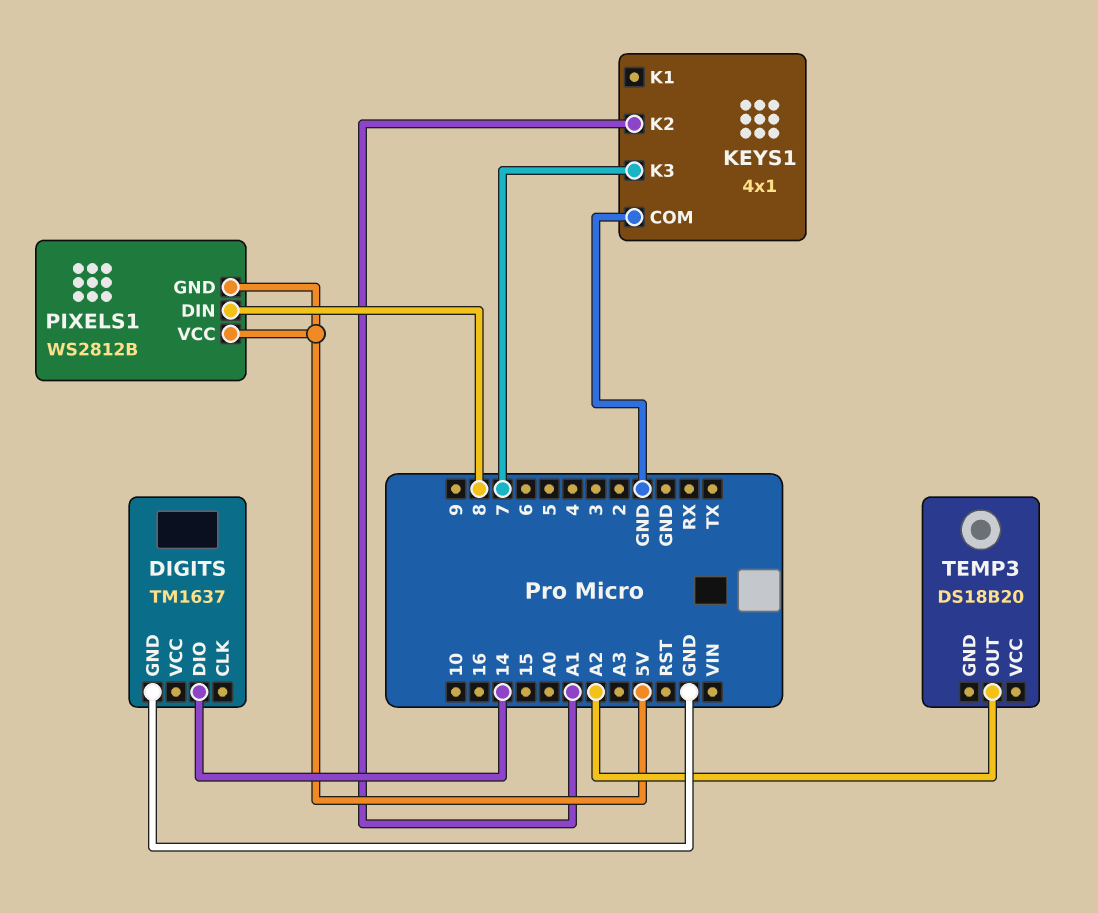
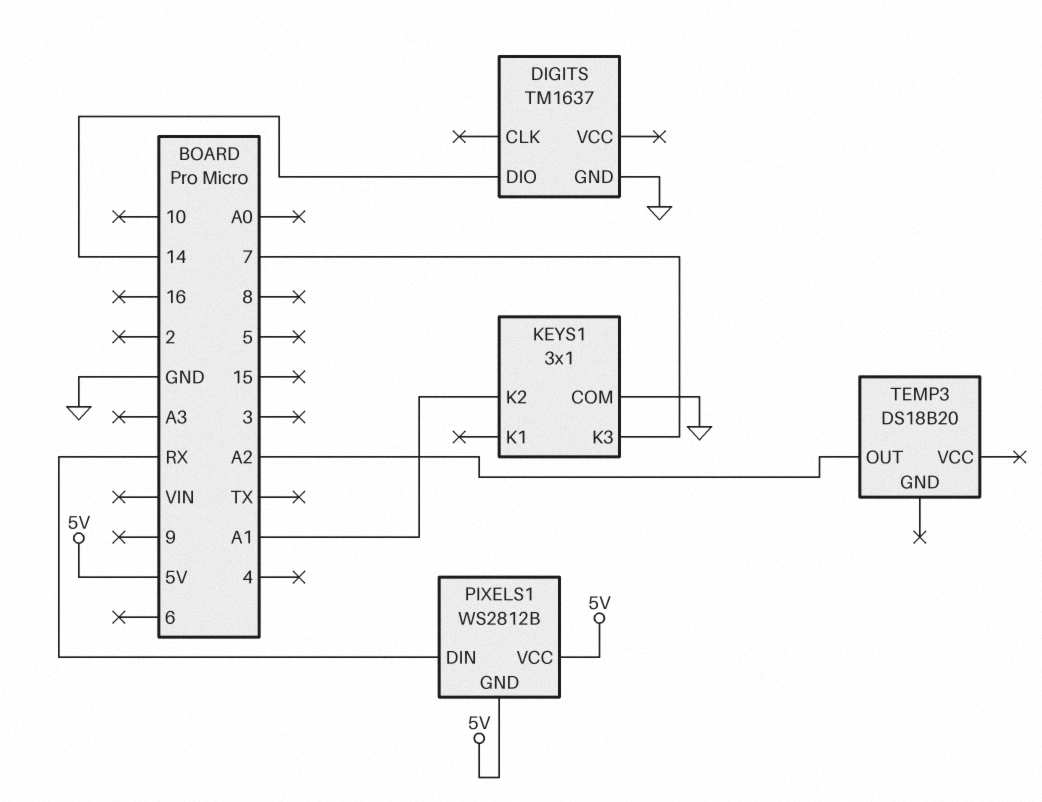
KEYS1: 4x1 -> 3x1
PIXELS1 pin DIN: 8 -> RX

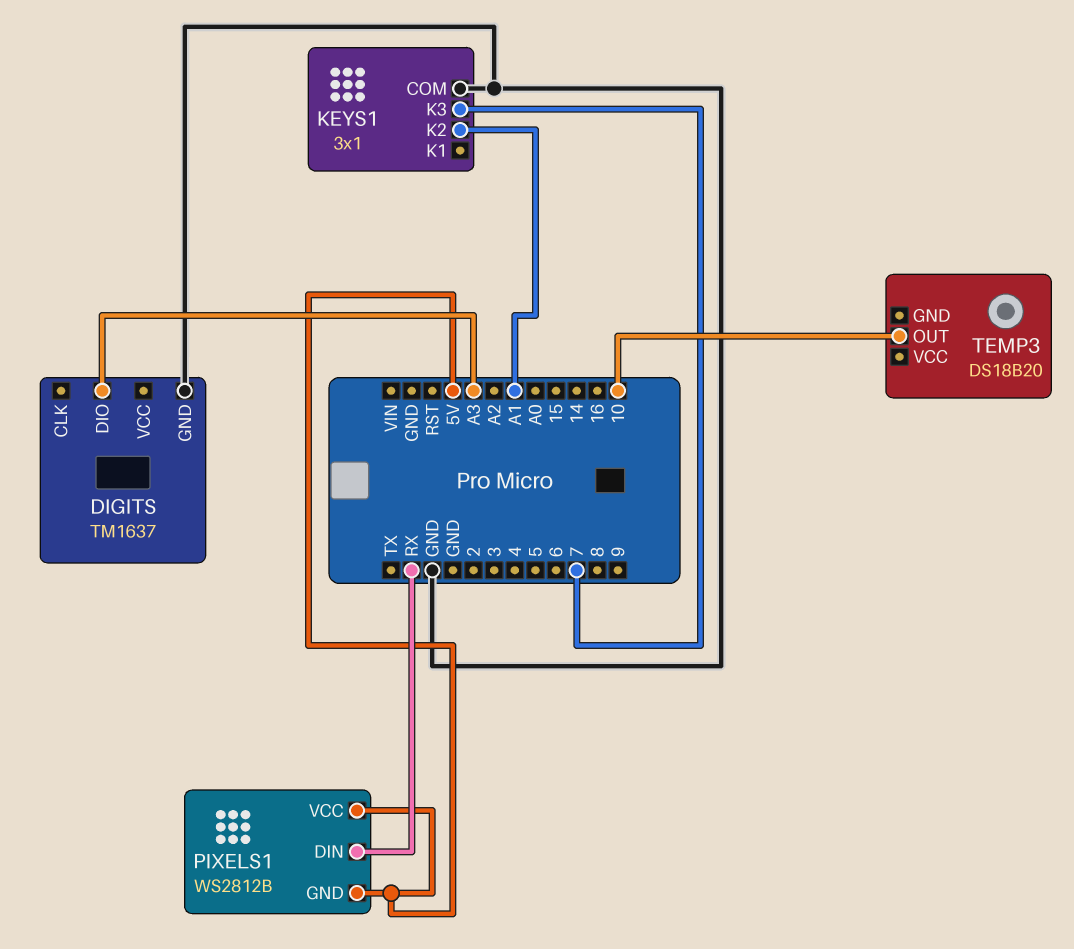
DIGITS pin DIO: 14 -> A3
TEMP3 pin OUT: A2 -> 10

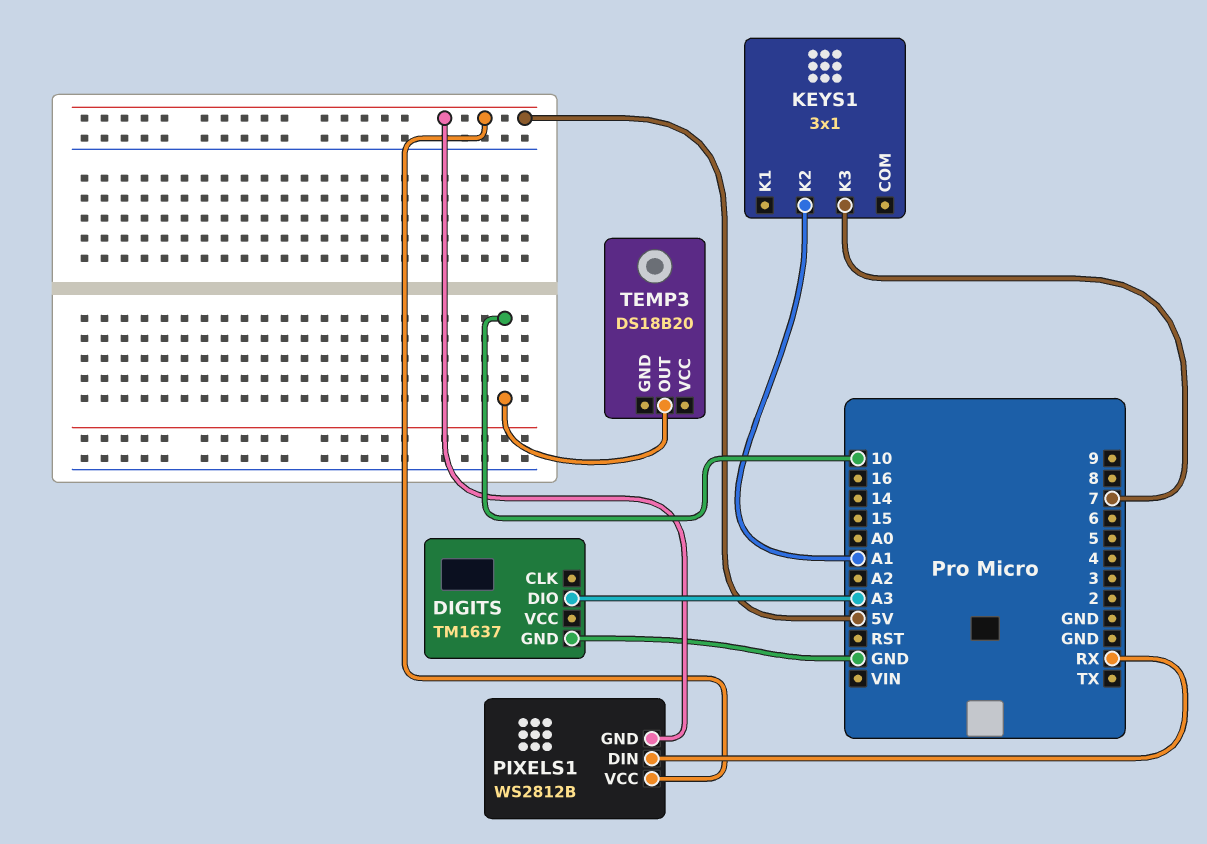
KEYS1 pin COM: GND -> none

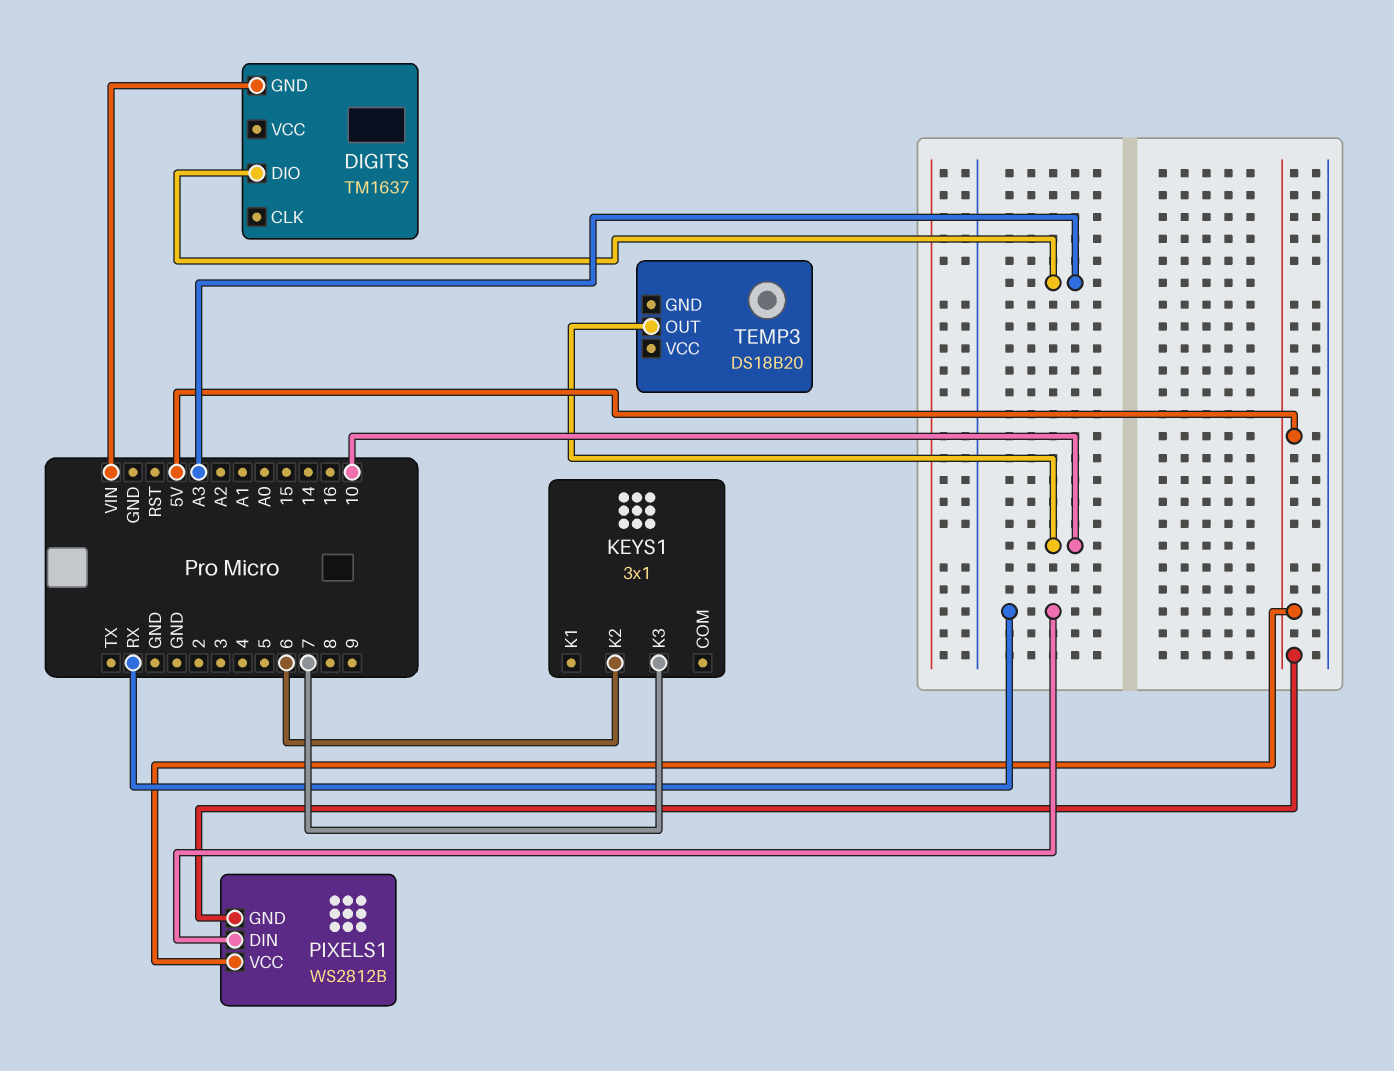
DIGITS pin GND: GND -> VIN
KEYS1 pin K2: A1 -> 6

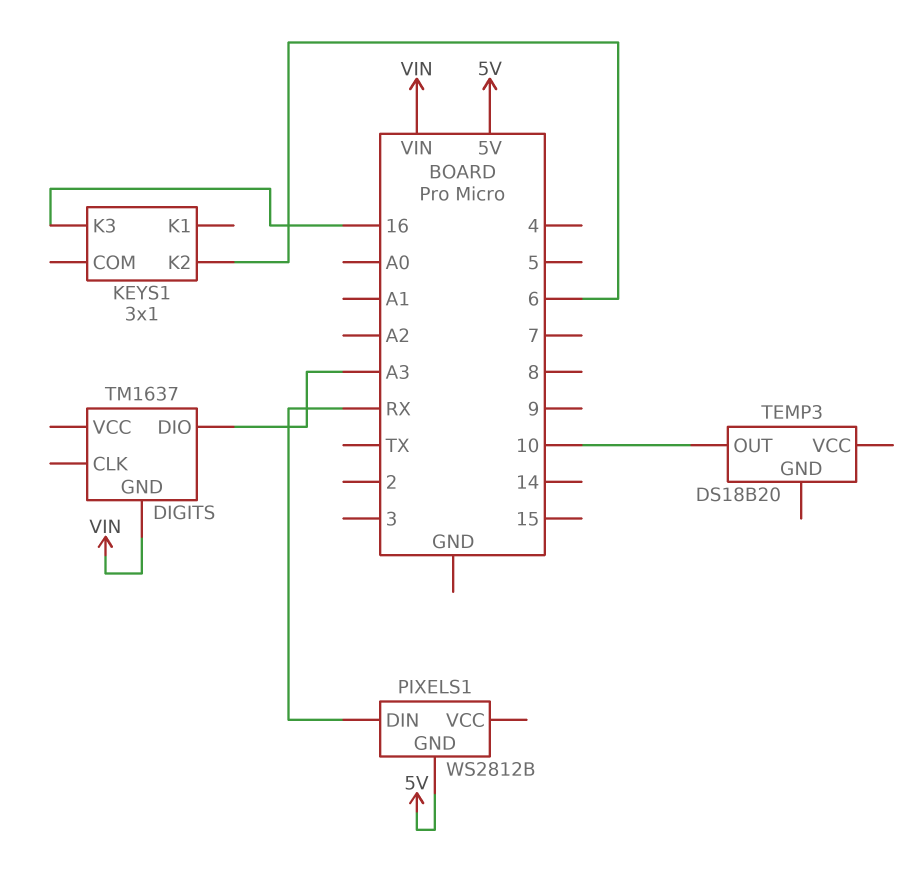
KEYS1 pin K3: 7 -> 16
PIXELS1 pin VCC: 5V -> none

